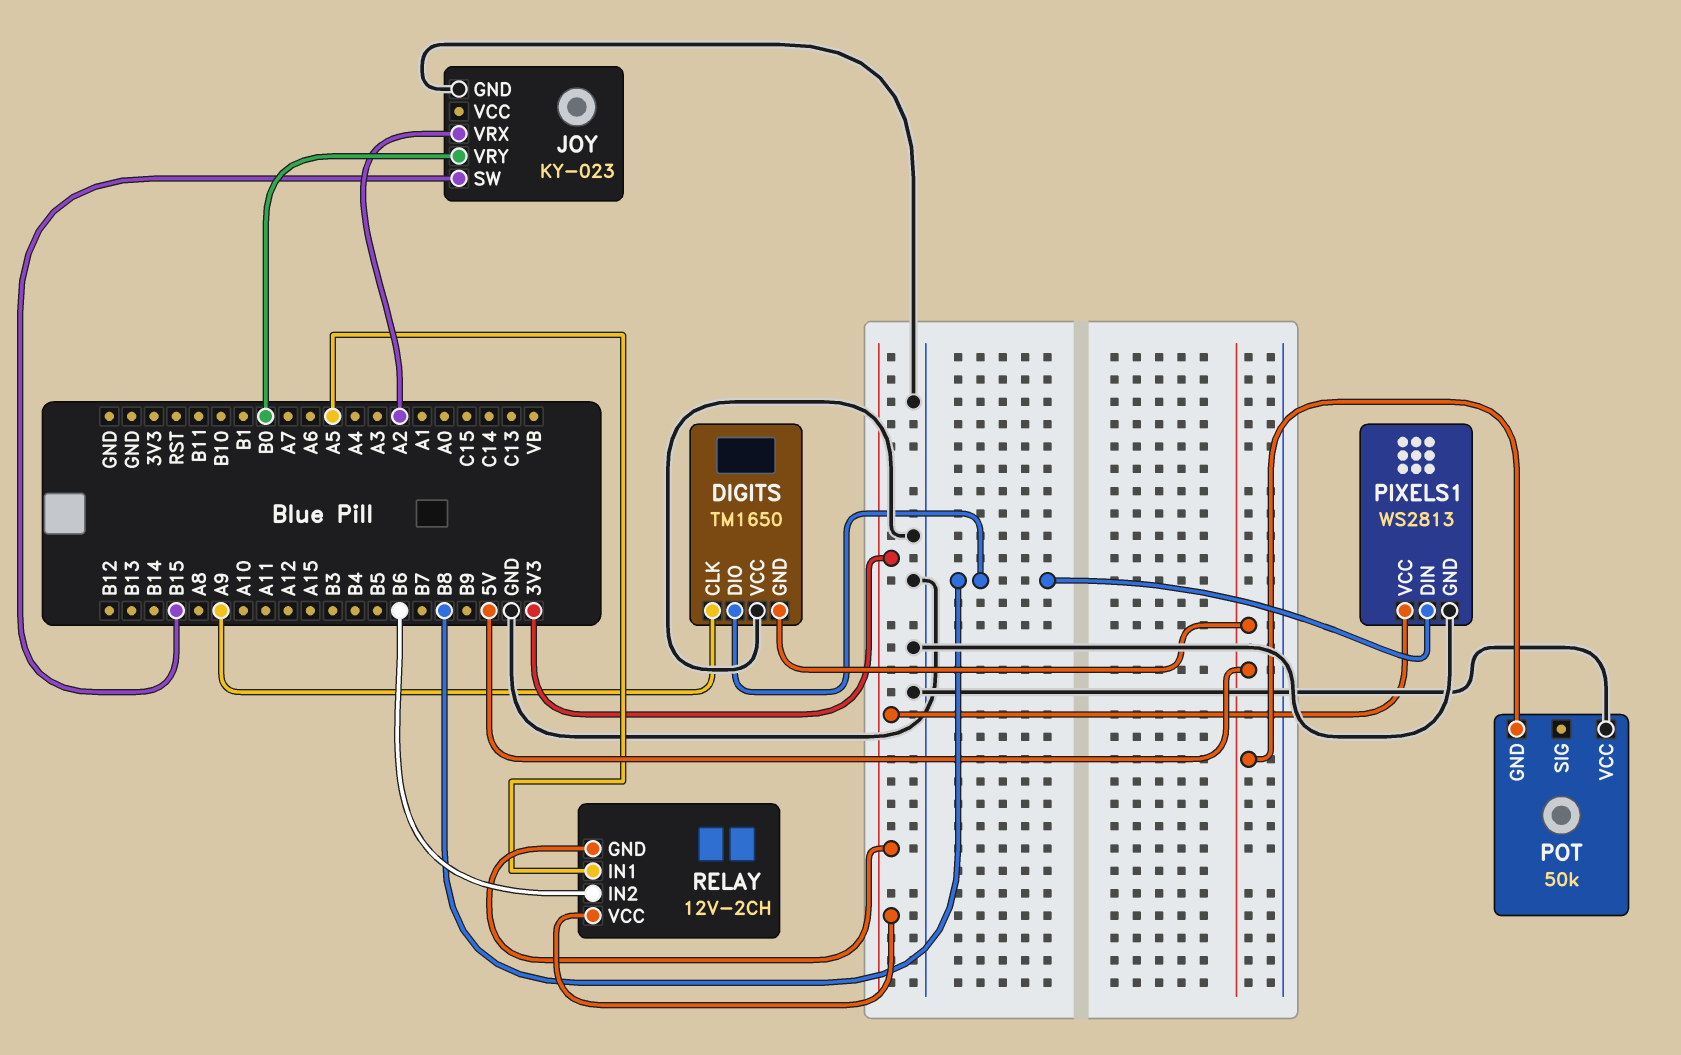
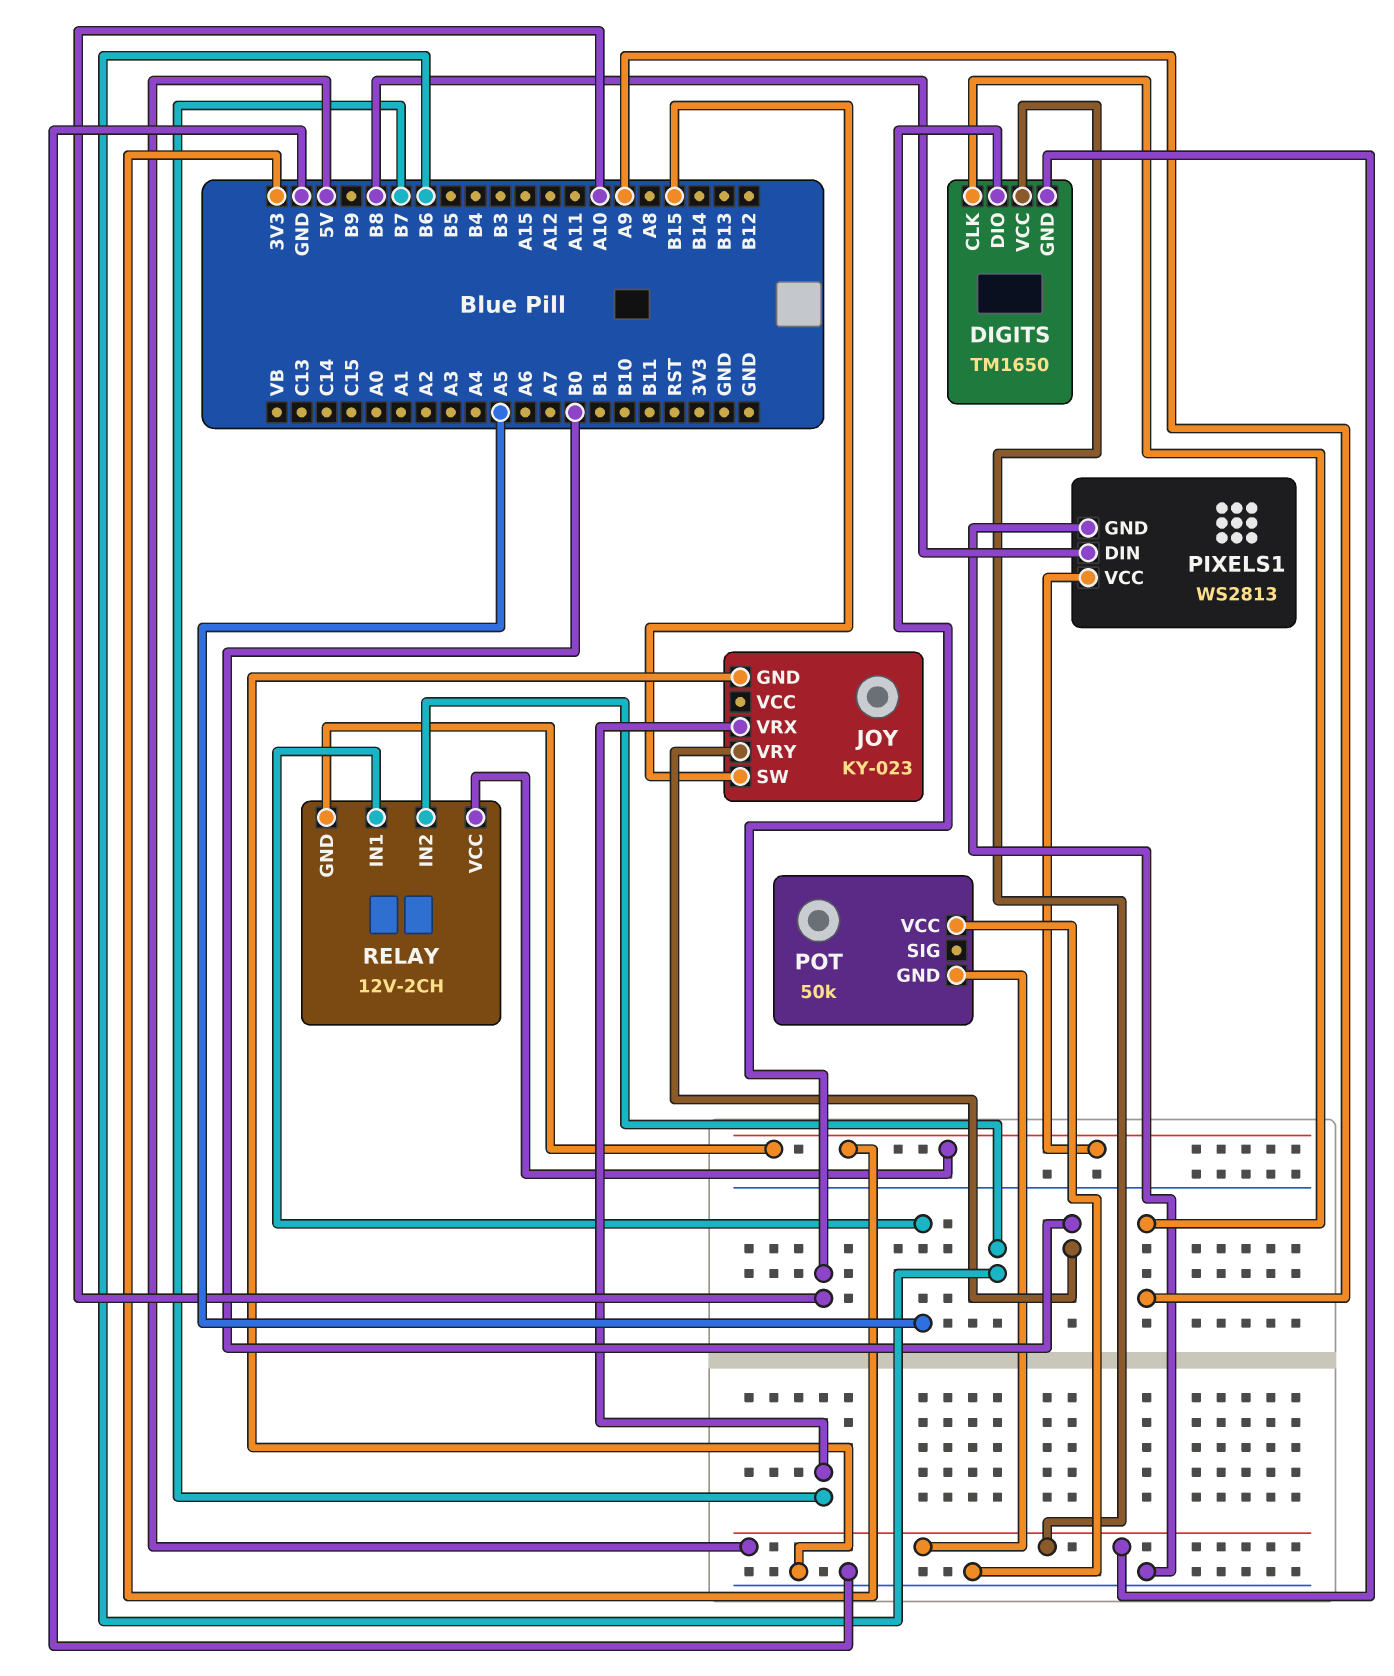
DIGITS pin DIO: B8 -> A10
DIGITS pin VCC: GND -> 5V
JOY pin VRX: A2 -> B7

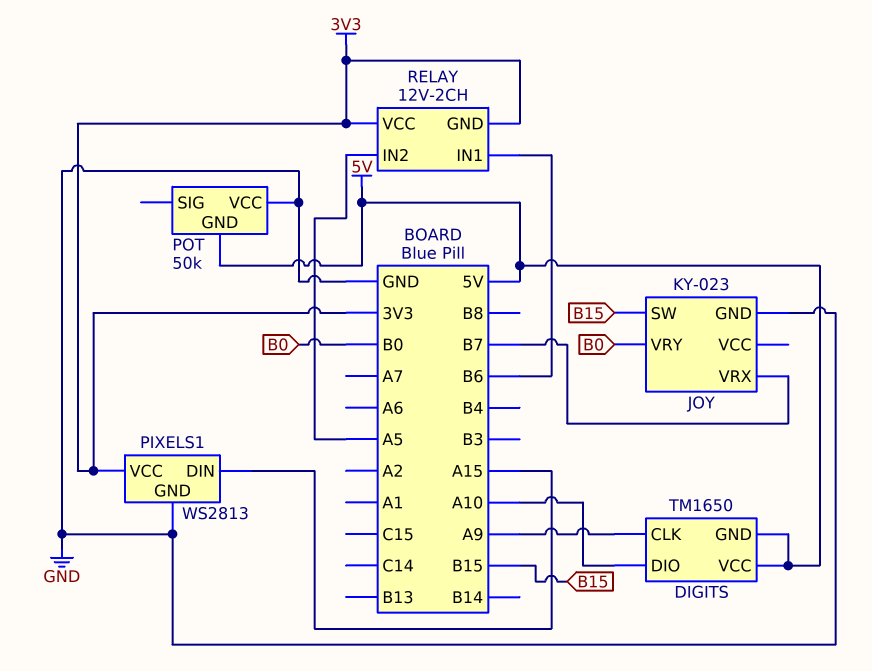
PIXELS1 pin DIN: B8 -> A15
RELAY pin IN1: A5 -> B6
RELAY pin IN2: B6 -> A5

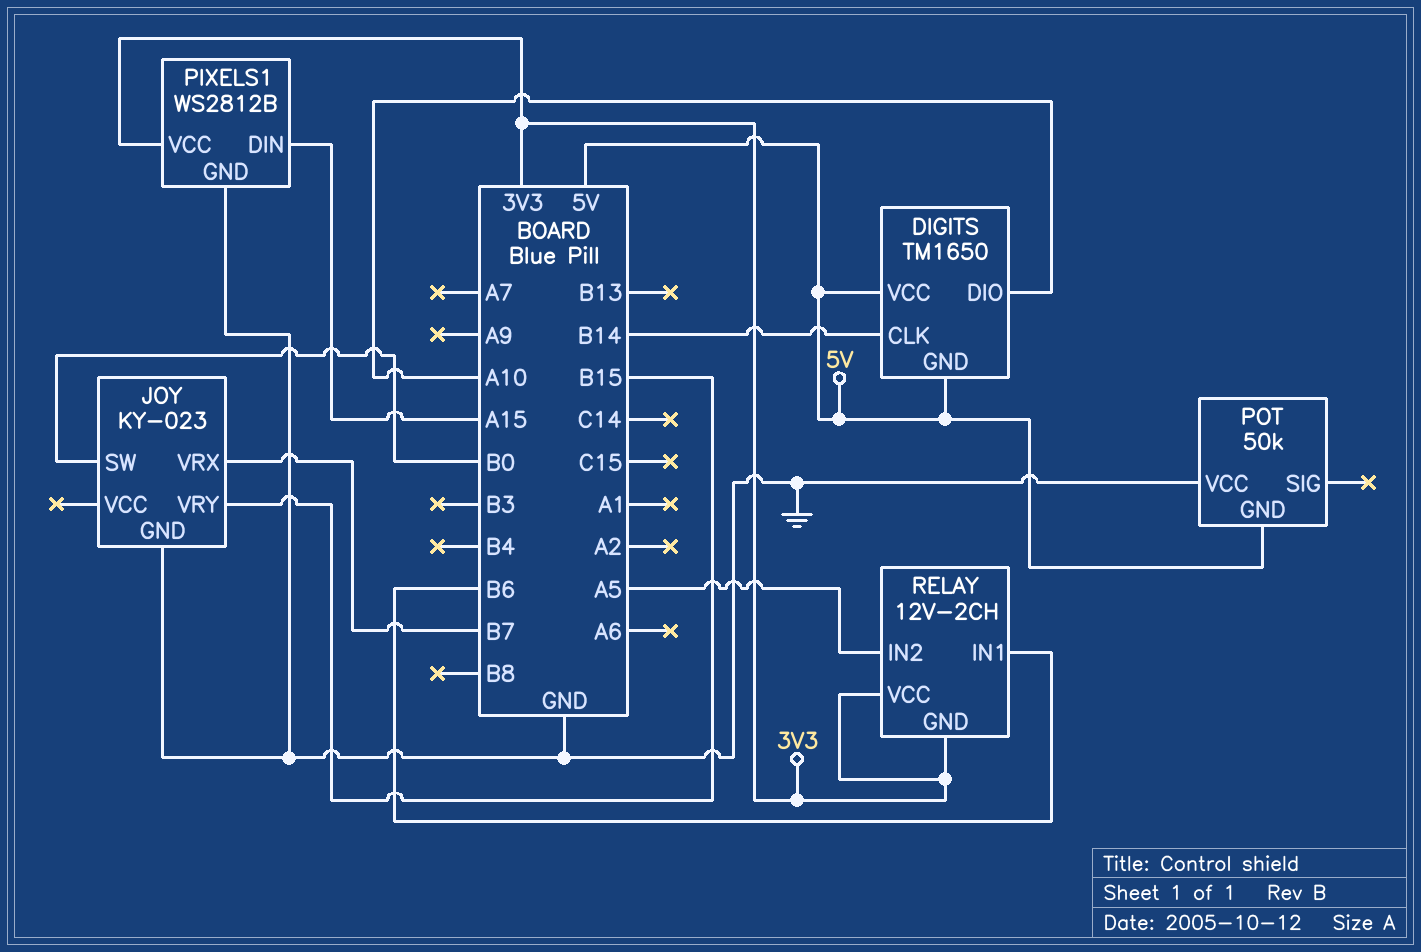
DIGITS pin CLK: A9 -> B14
JOY pin SW: B15 -> B0
JOY pin VRY: B0 -> B15
PIXELS1: WS2813 -> WS2812B

